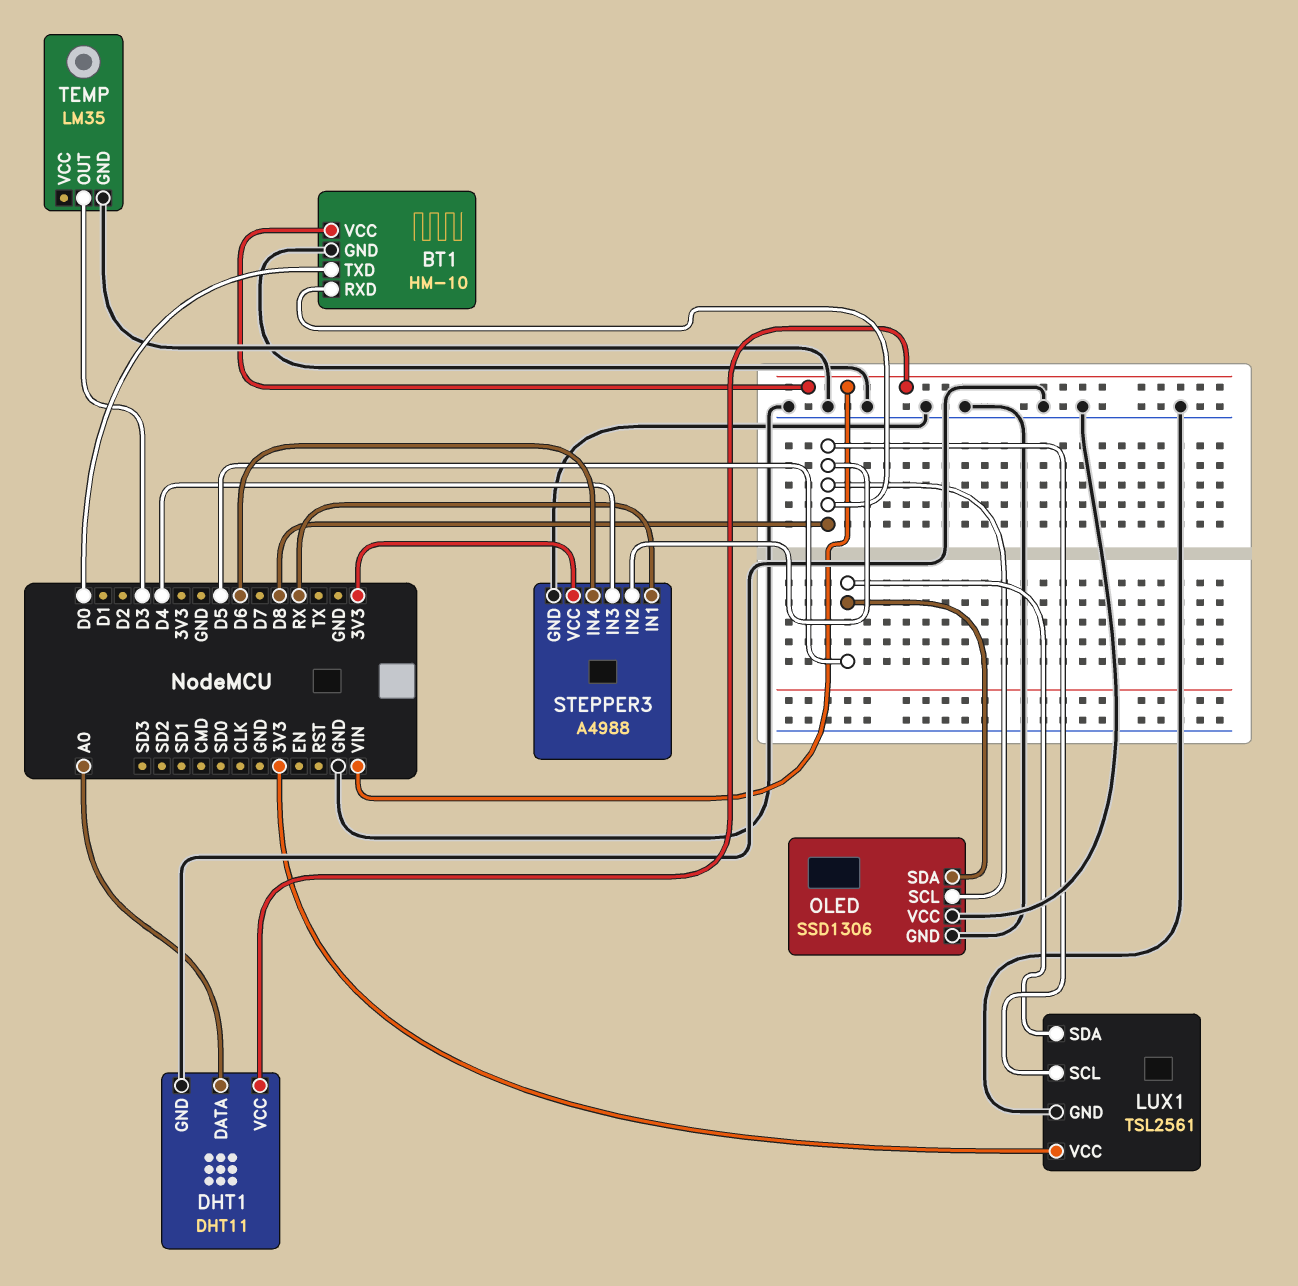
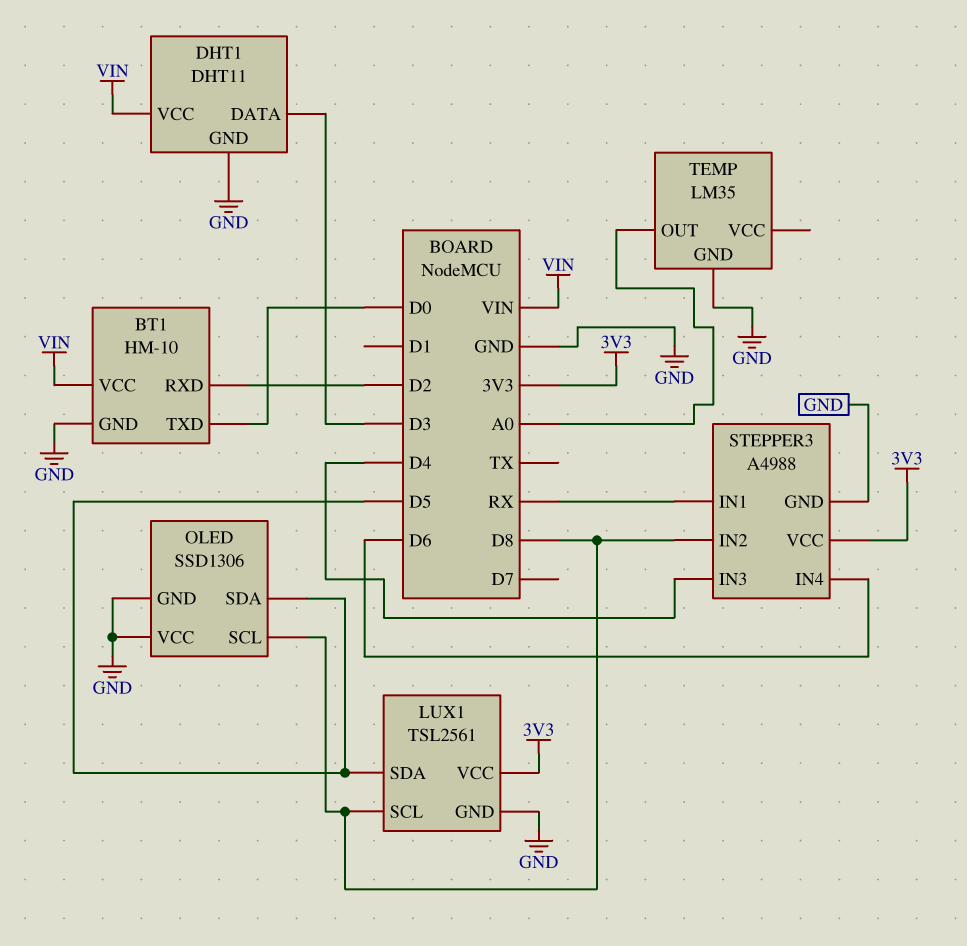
BT1 pin RXD: D8 -> D2
DHT1 pin DATA: A0 -> D3
TEMP pin OUT: D3 -> A0

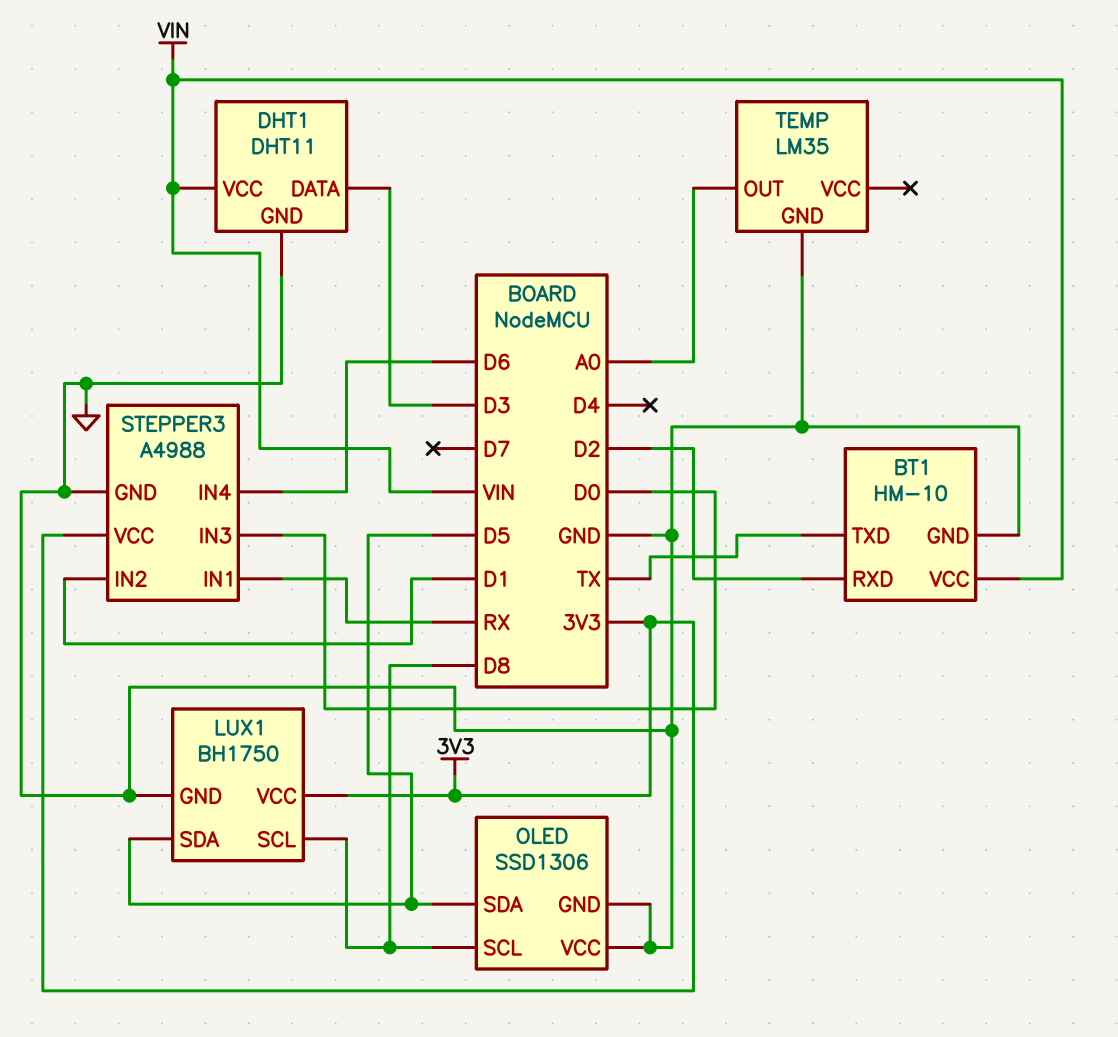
BT1 pin TXD: D0 -> TX
LUX1: TSL2561 -> BH1750
STEPPER3 pin IN2: D8 -> D1
STEPPER3 pin IN3: D4 -> D0

